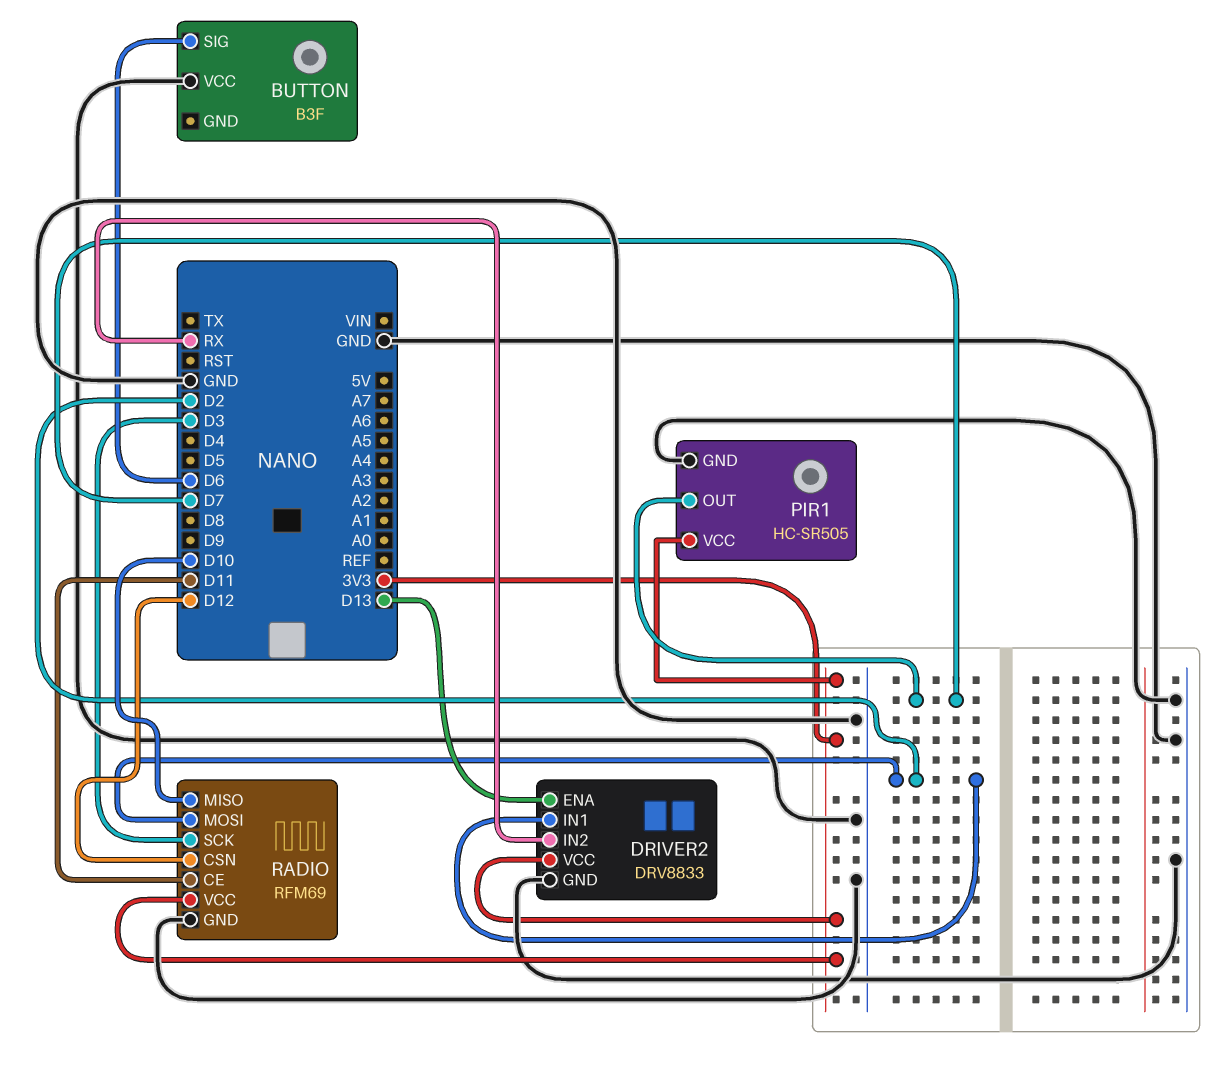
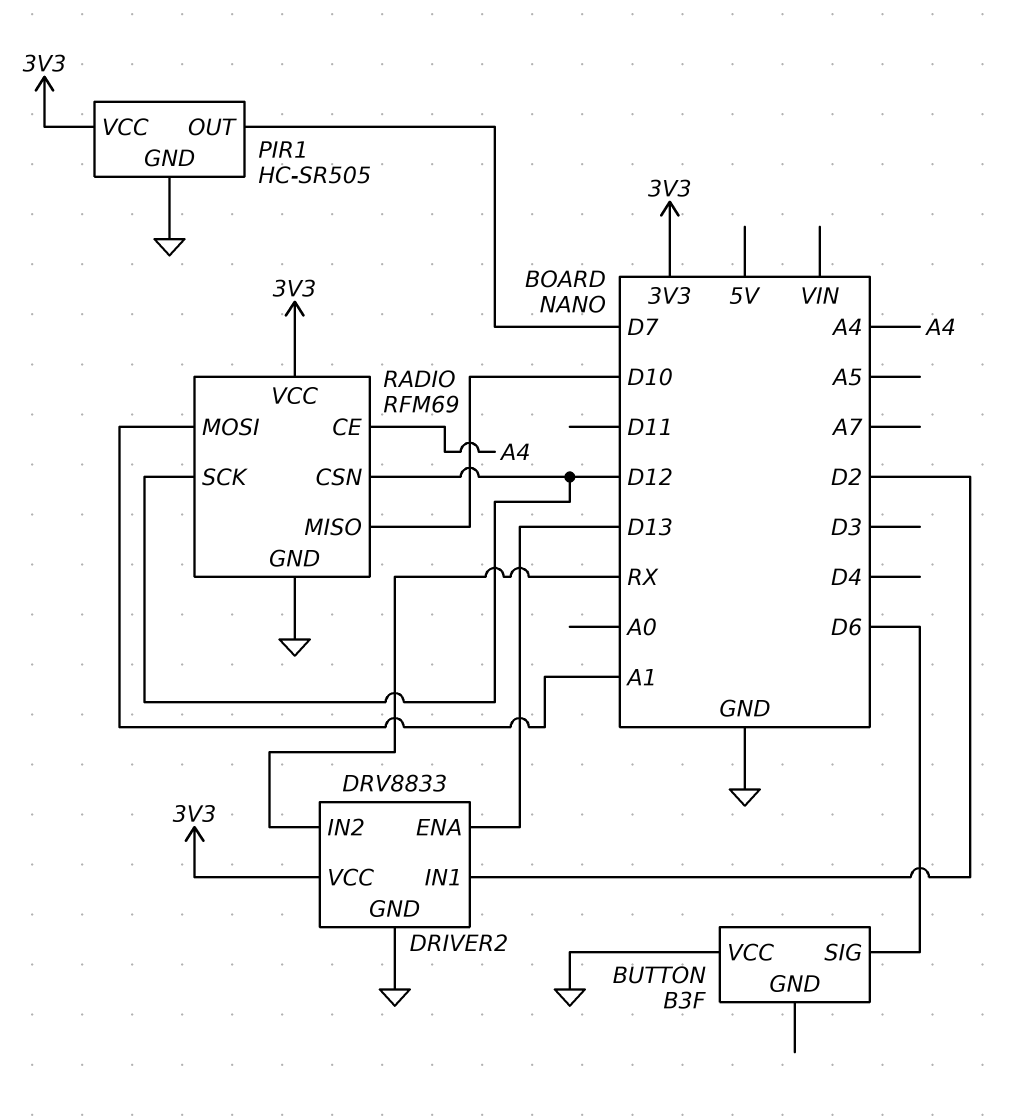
RADIO pin CE: D11 -> A4
RADIO pin MOSI: D2 -> A1
RADIO pin SCK: D3 -> D12

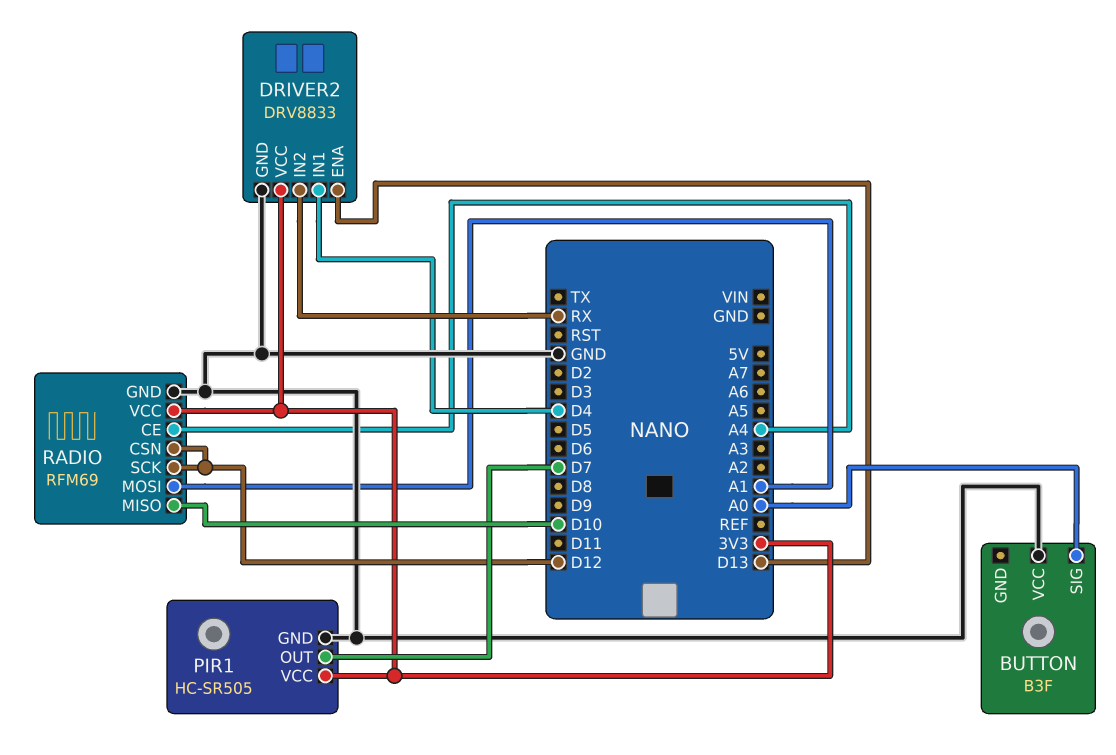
BUTTON pin SIG: D6 -> A0
DRIVER2 pin IN1: D2 -> D4

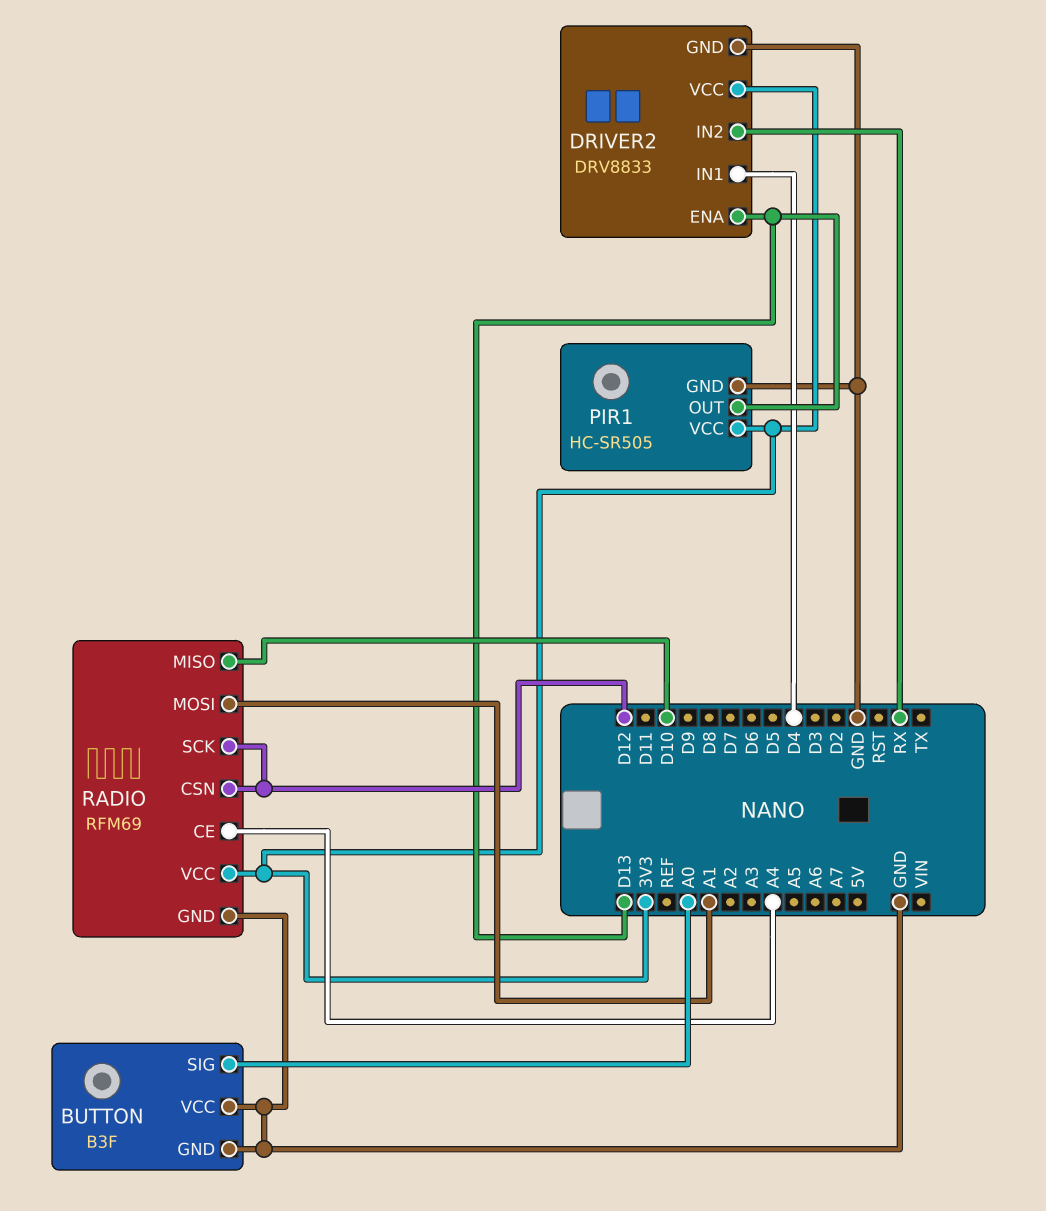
BUTTON pin GND: none -> GND
PIR1 pin OUT: D7 -> D13

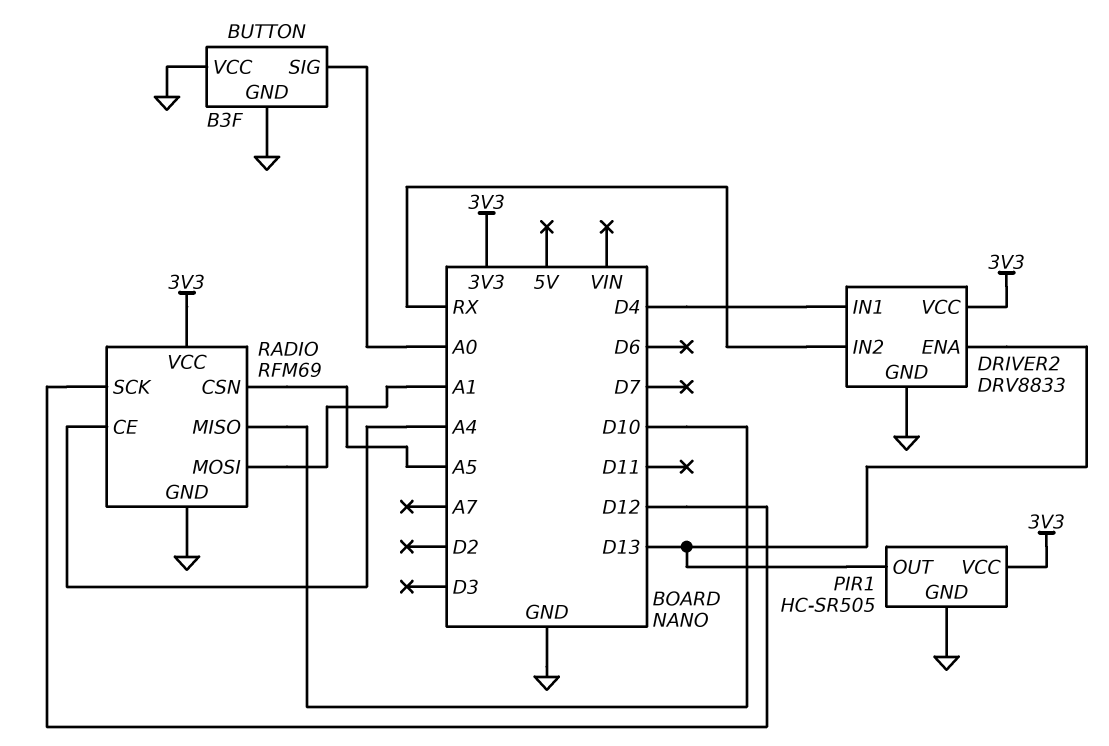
RADIO pin CSN: D12 -> A5

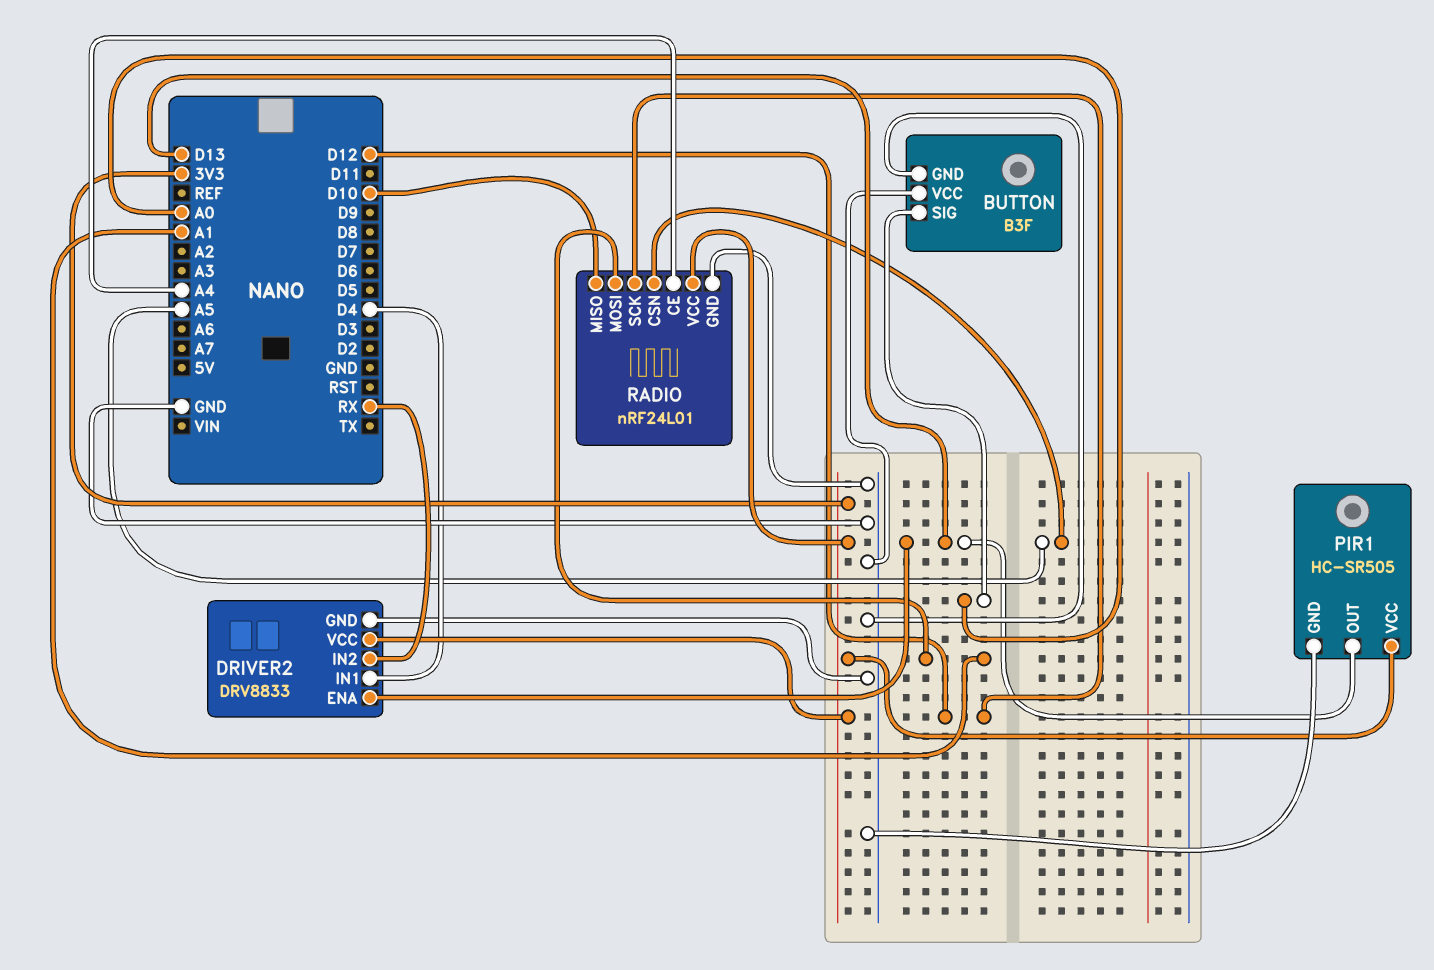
RADIO: RFM69 -> nRF24L01

